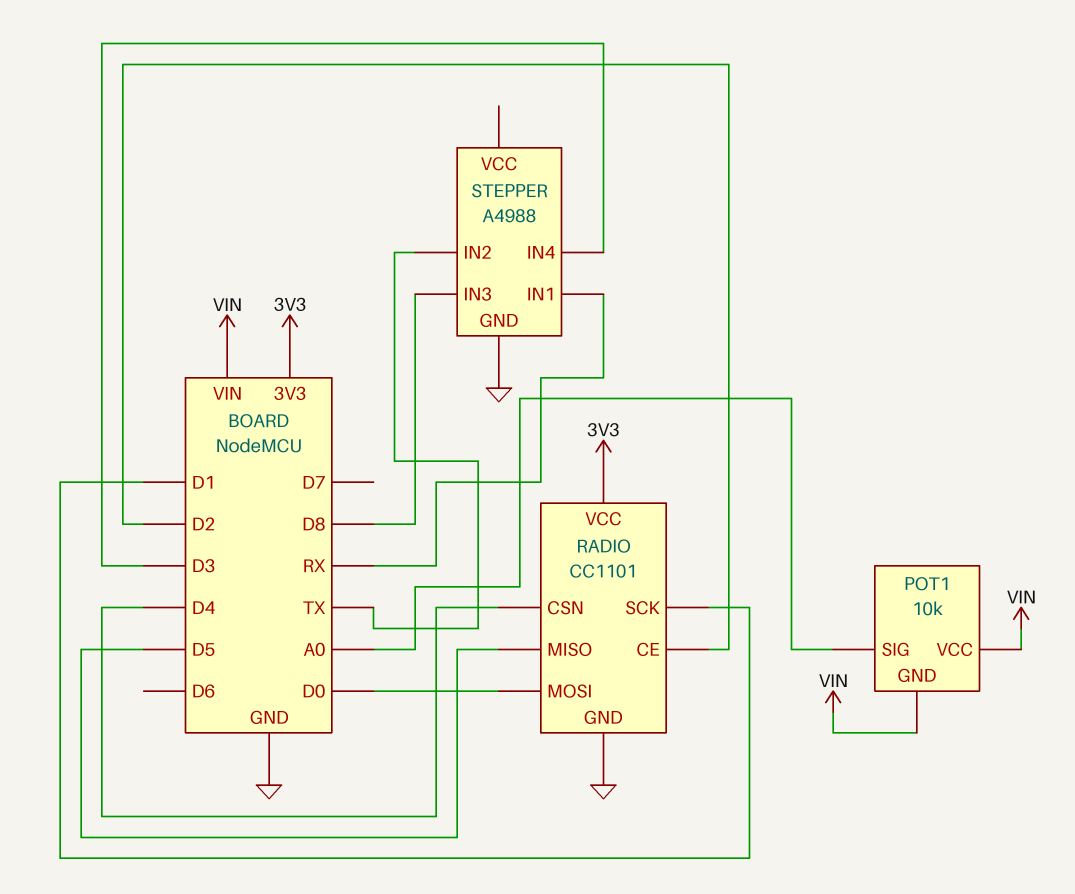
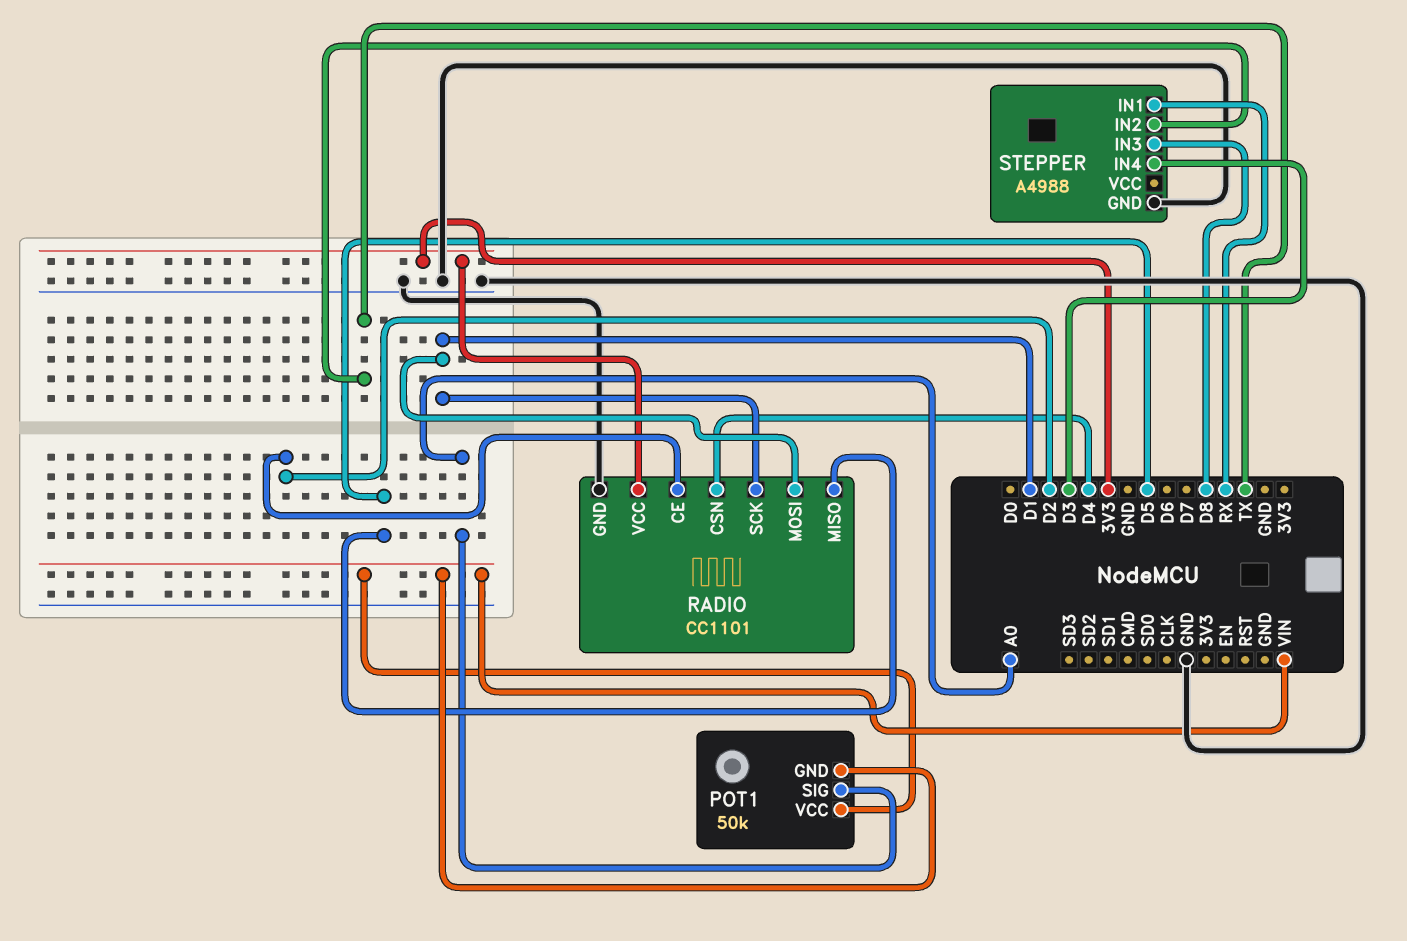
POT1: 10k -> 50k
RADIO pin MOSI: D0 -> D1

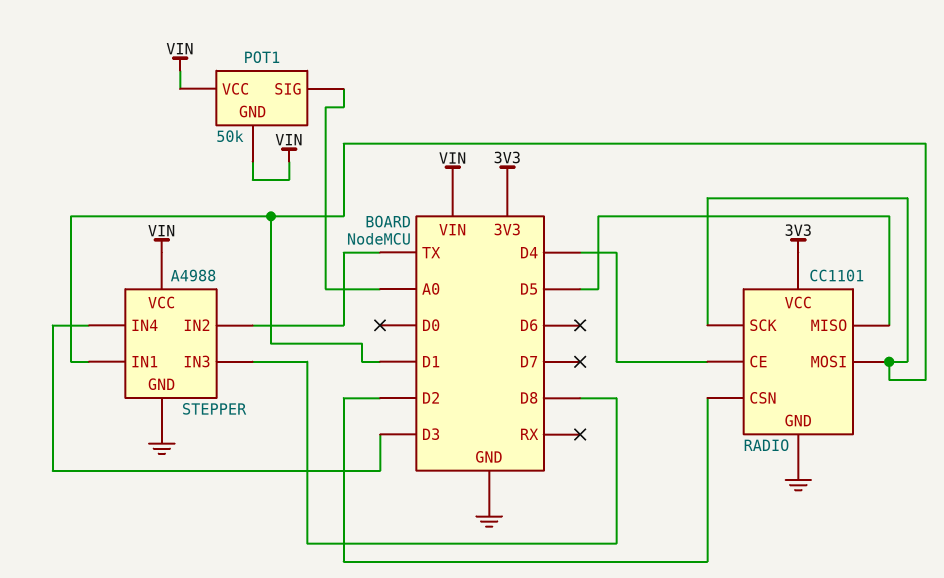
RADIO pin CE: D2 -> D4
RADIO pin CSN: D4 -> D2
STEPPER pin IN1: RX -> D1
STEPPER pin VCC: none -> VIN

